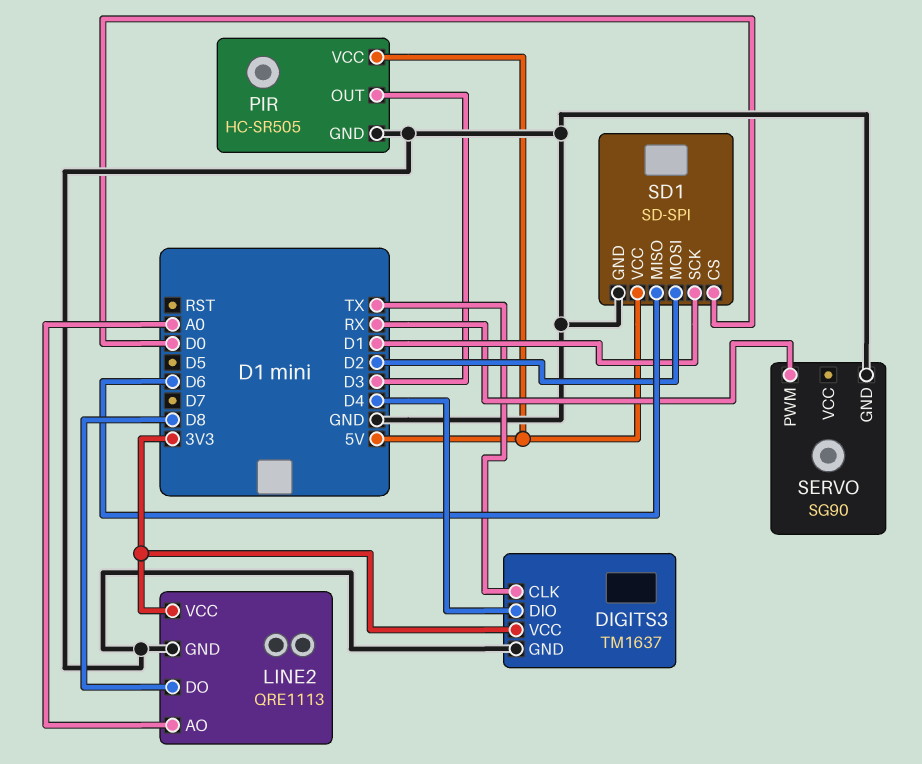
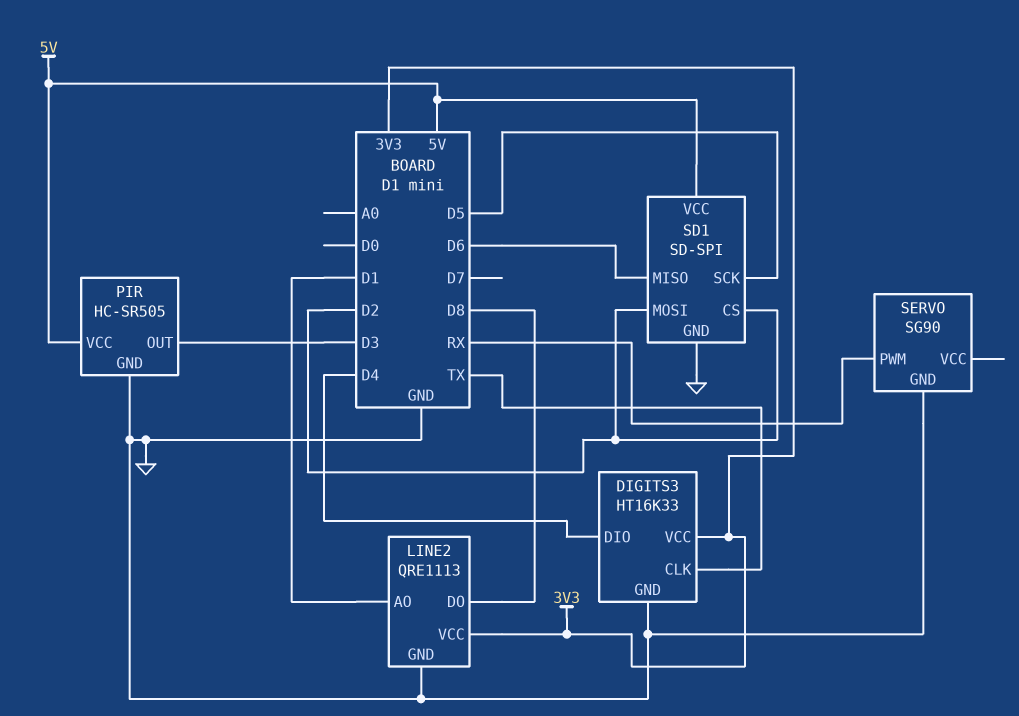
DIGITS3: TM1637 -> HT16K33
LINE2 pin AO: A0 -> D1
SD1 pin CS: D0 -> D2
SD1 pin SCK: D1 -> D5

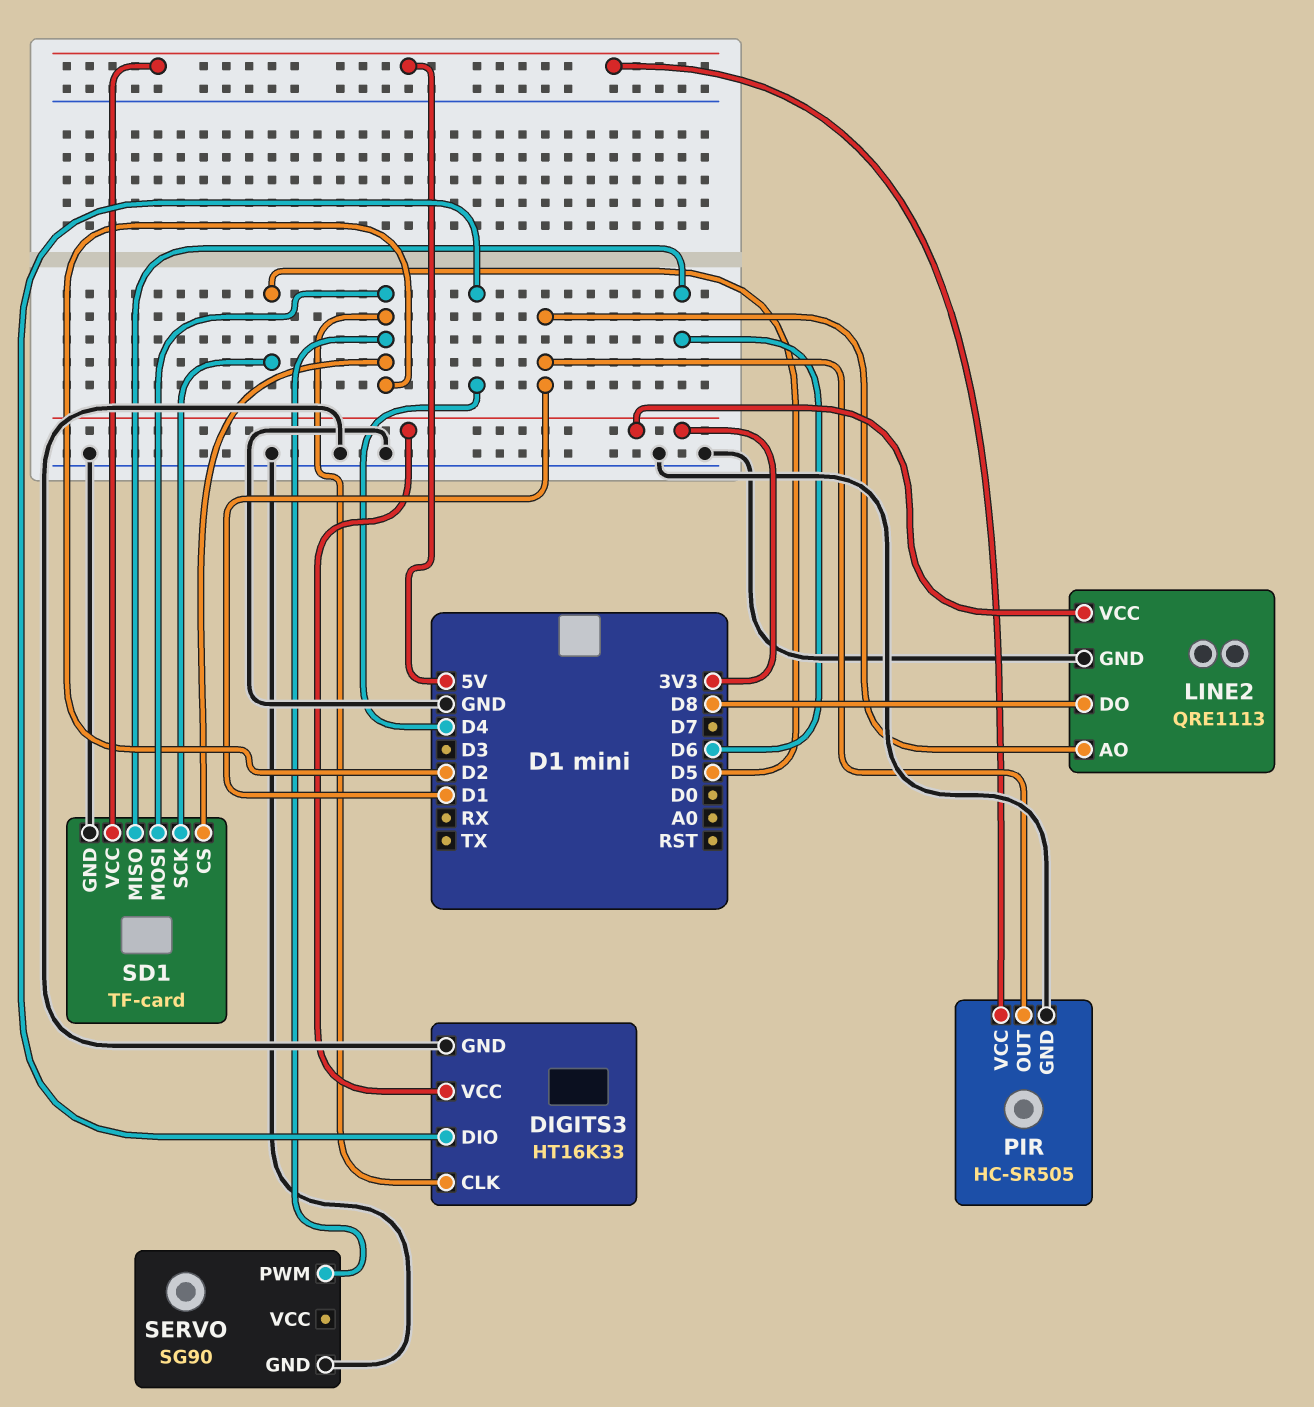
DIGITS3 pin CLK: TX -> D2
PIR pin OUT: D3 -> D1
SD1: SD-SPI -> TF-card
SERVO pin PWM: RX -> D2

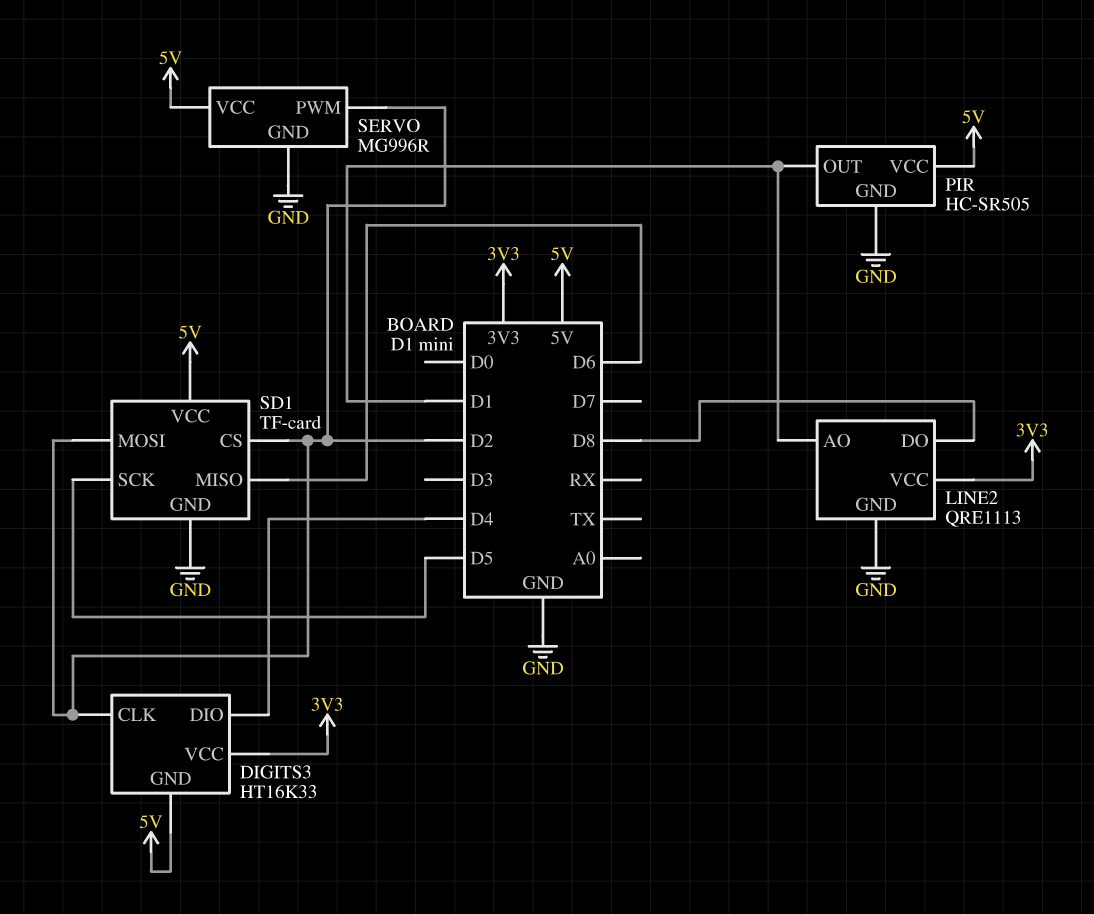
DIGITS3 pin GND: GND -> 5V
SERVO: SG90 -> MG996R
SERVO pin VCC: none -> 5V

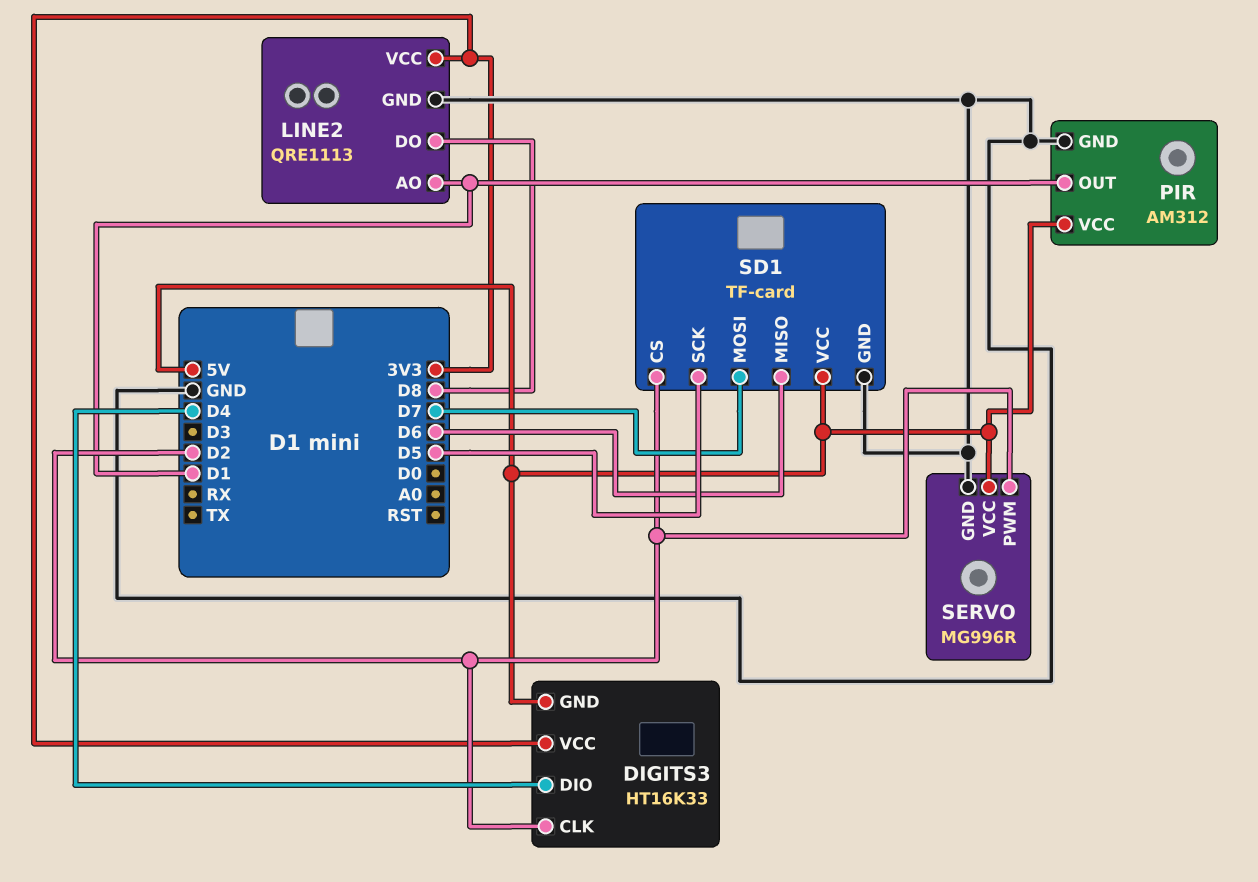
PIR: HC-SR505 -> AM312
SD1 pin MOSI: D2 -> D7

